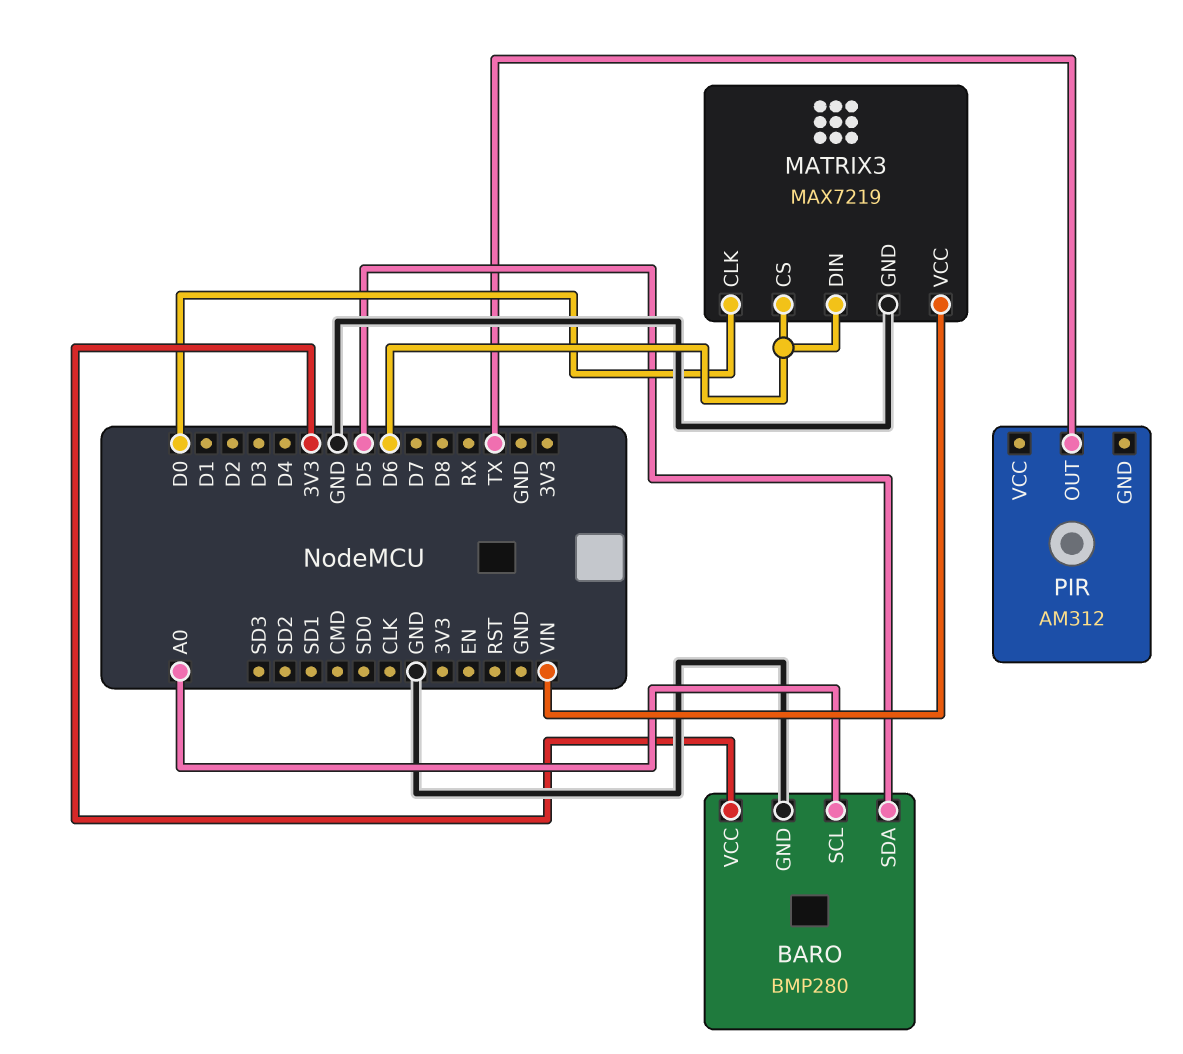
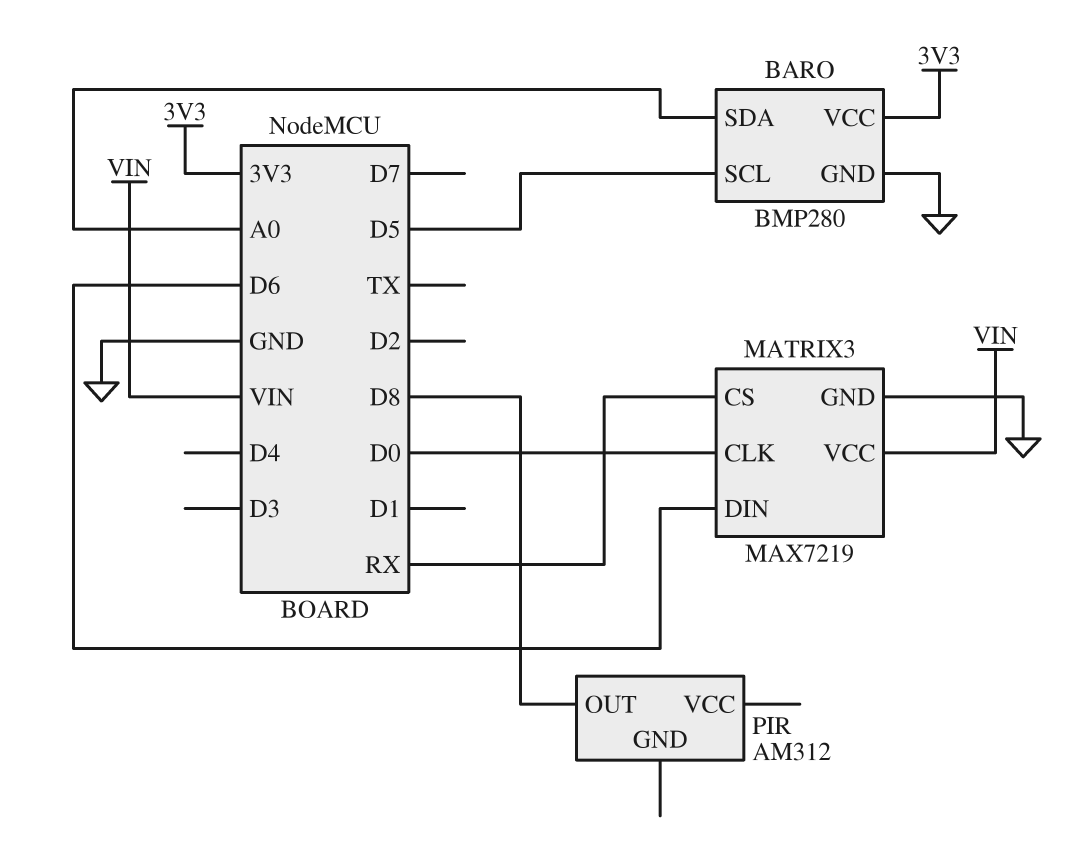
BARO pin SCL: A0 -> D5
BARO pin SDA: D5 -> A0
MATRIX3 pin CS: D6 -> RX
PIR pin OUT: TX -> D8

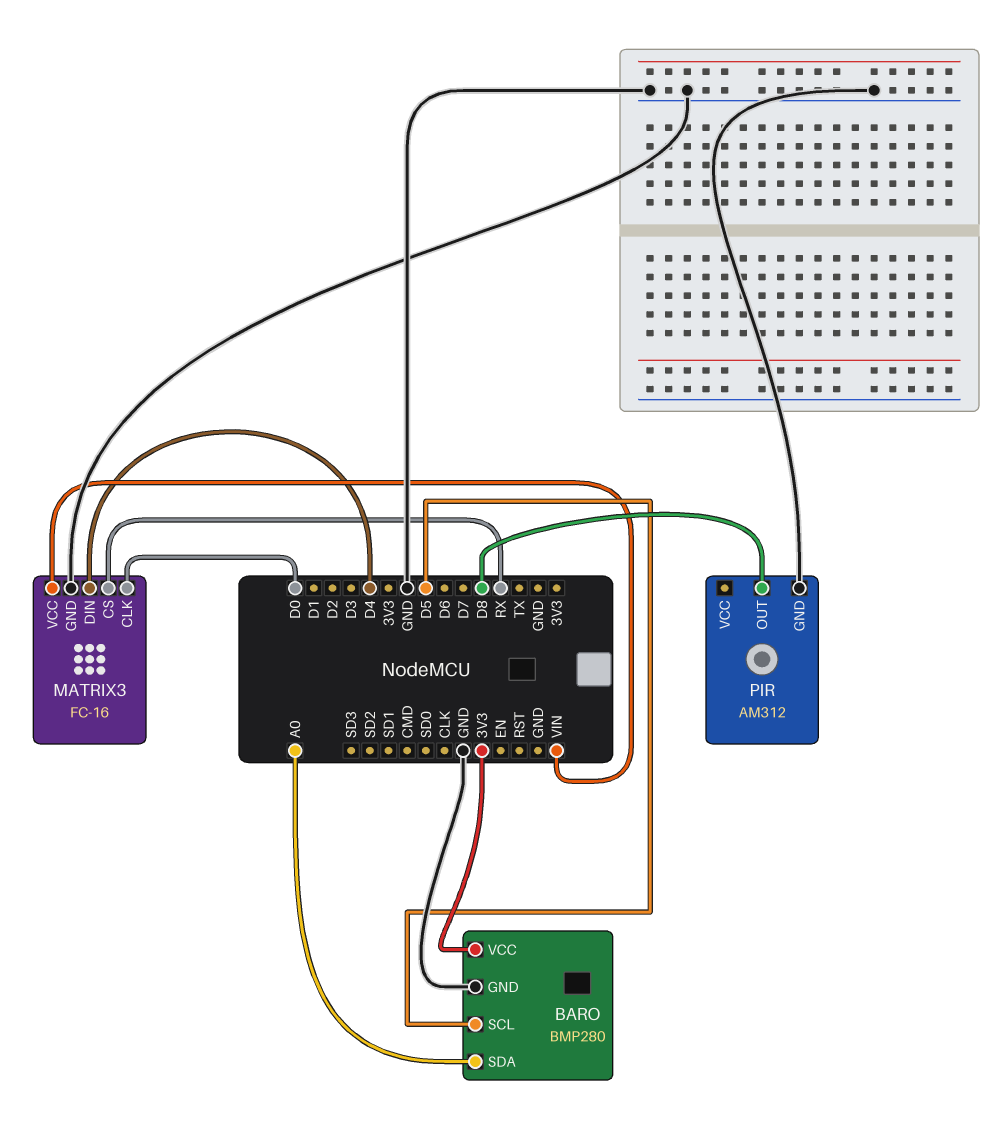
MATRIX3: MAX7219 -> FC-16
MATRIX3 pin DIN: D6 -> D4
PIR pin GND: none -> GND

